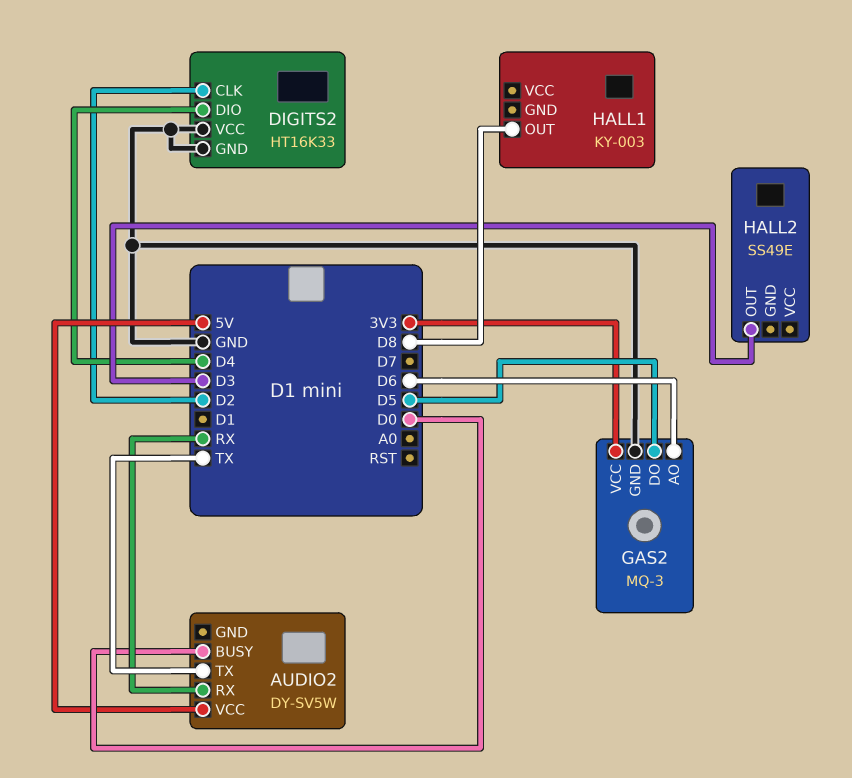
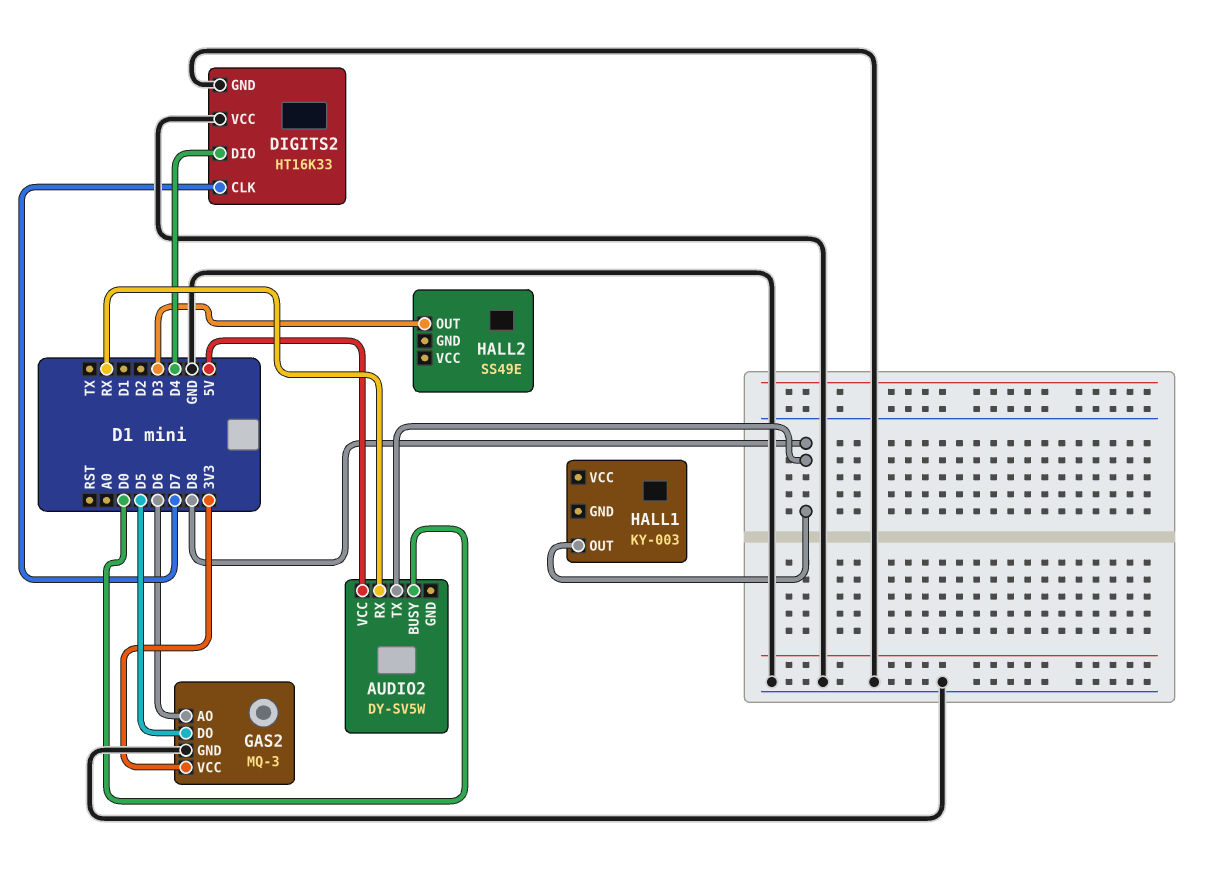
AUDIO2 pin TX: TX -> D8
DIGITS2 pin CLK: D2 -> D7

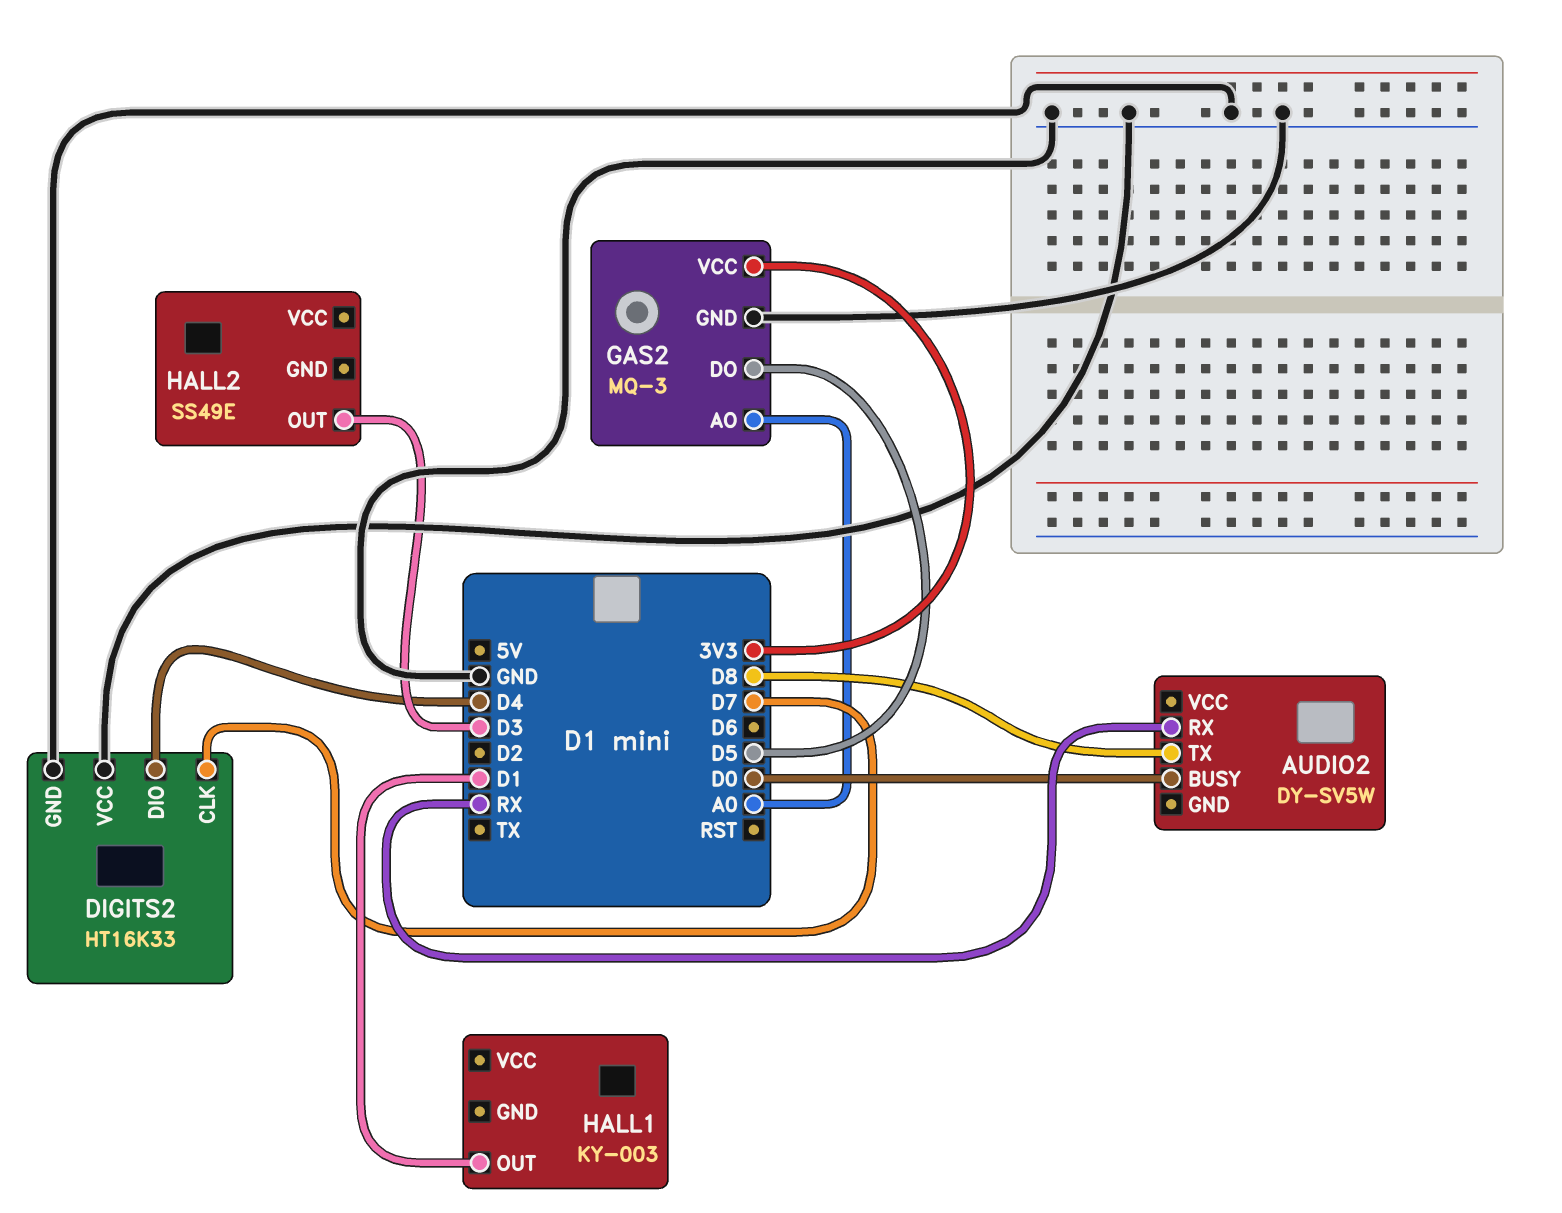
AUDIO2 pin VCC: 5V -> none
GAS2 pin AO: D6 -> A0
HALL1 pin OUT: D8 -> D1

